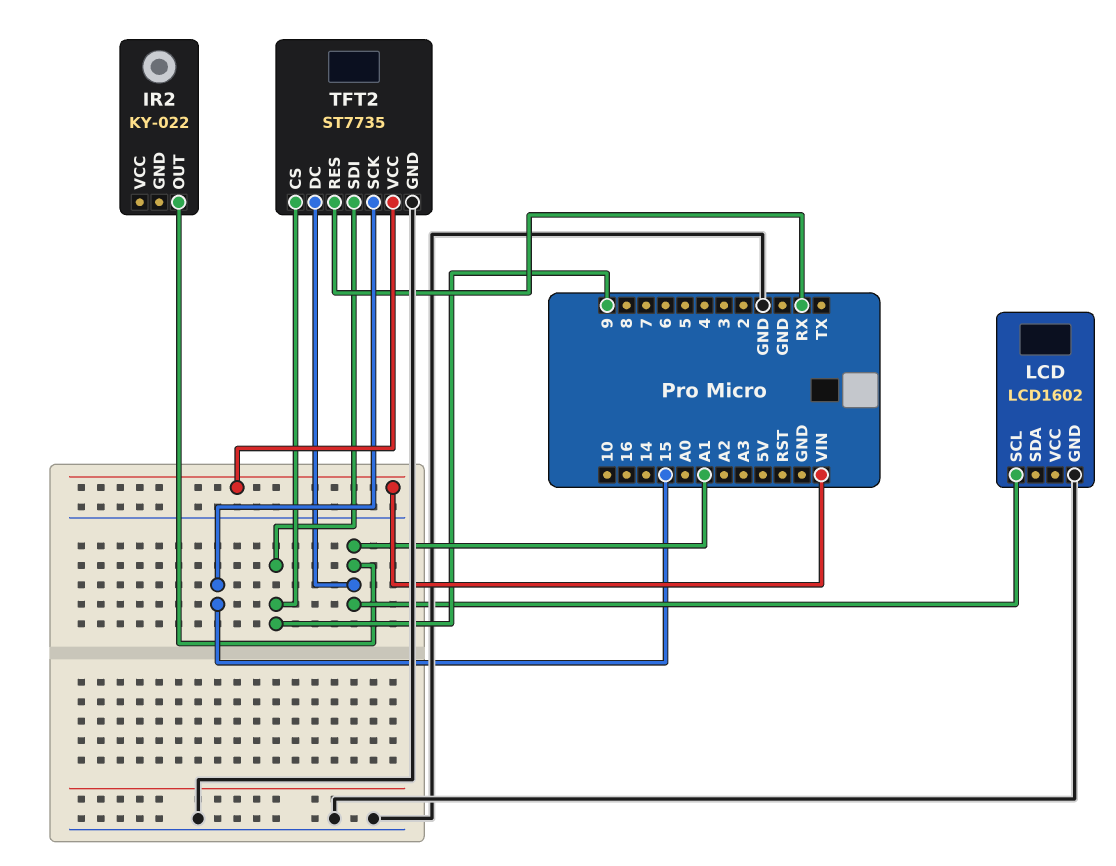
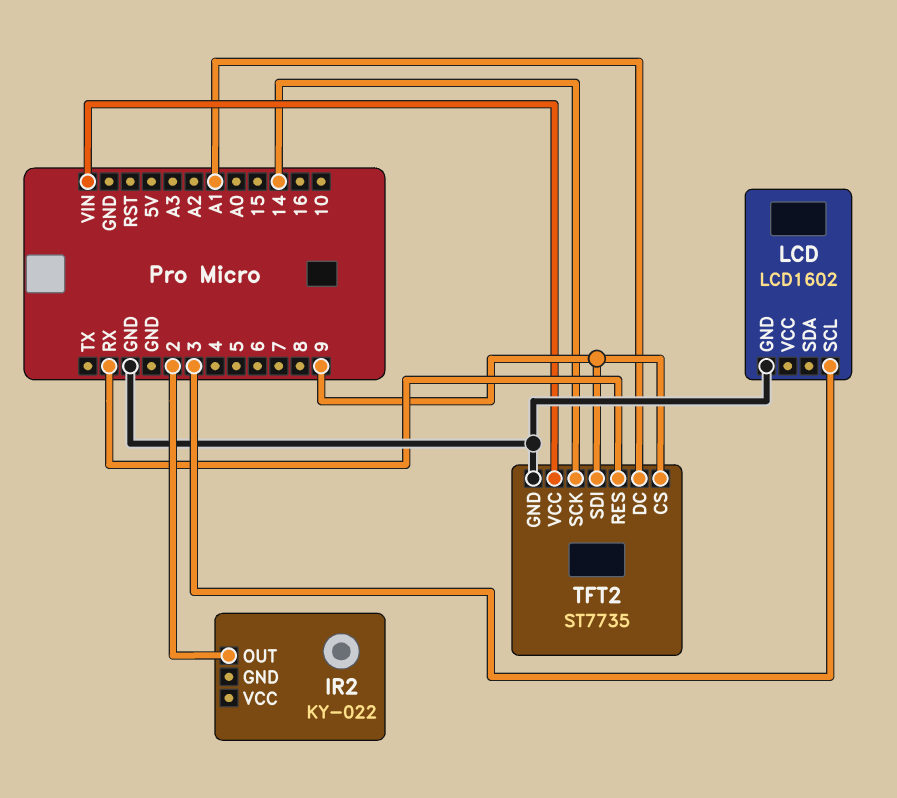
IR2 pin OUT: A1 -> 2
LCD pin SCL: A1 -> 3
TFT2 pin SCK: 15 -> 14

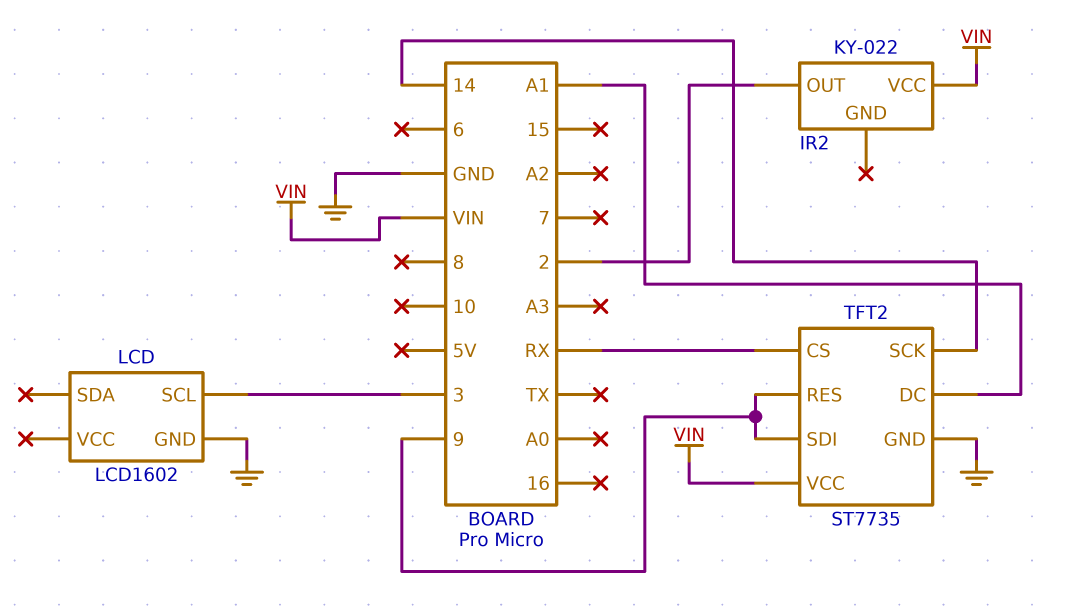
IR2 pin VCC: none -> VIN
TFT2 pin CS: 9 -> RX
TFT2 pin RES: RX -> 9

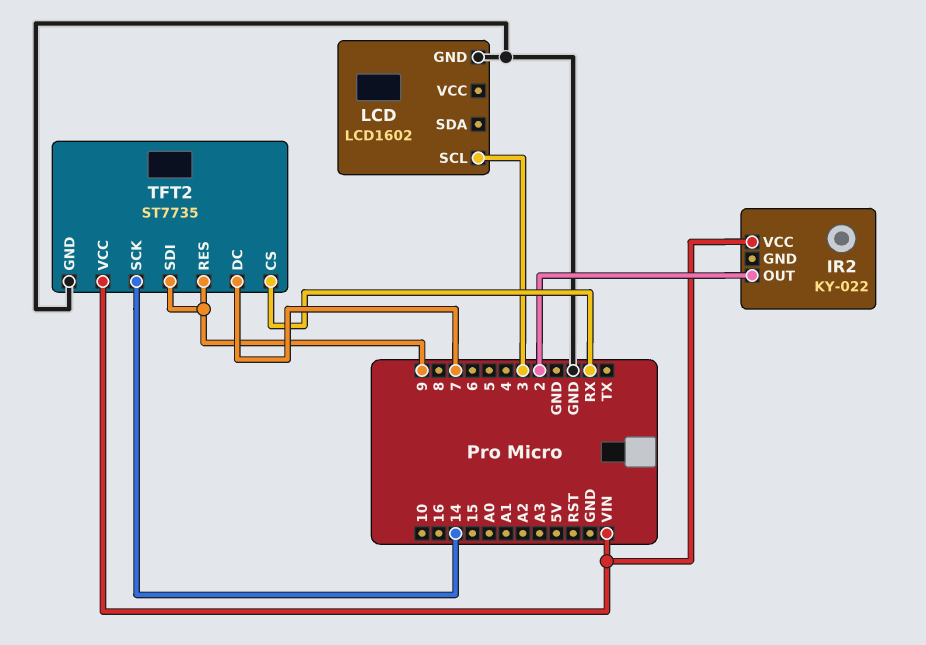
TFT2 pin DC: A1 -> 7

